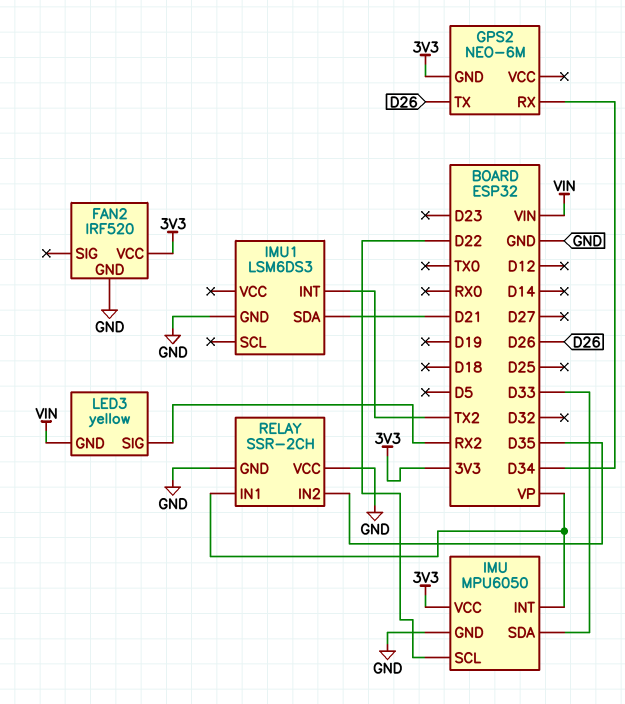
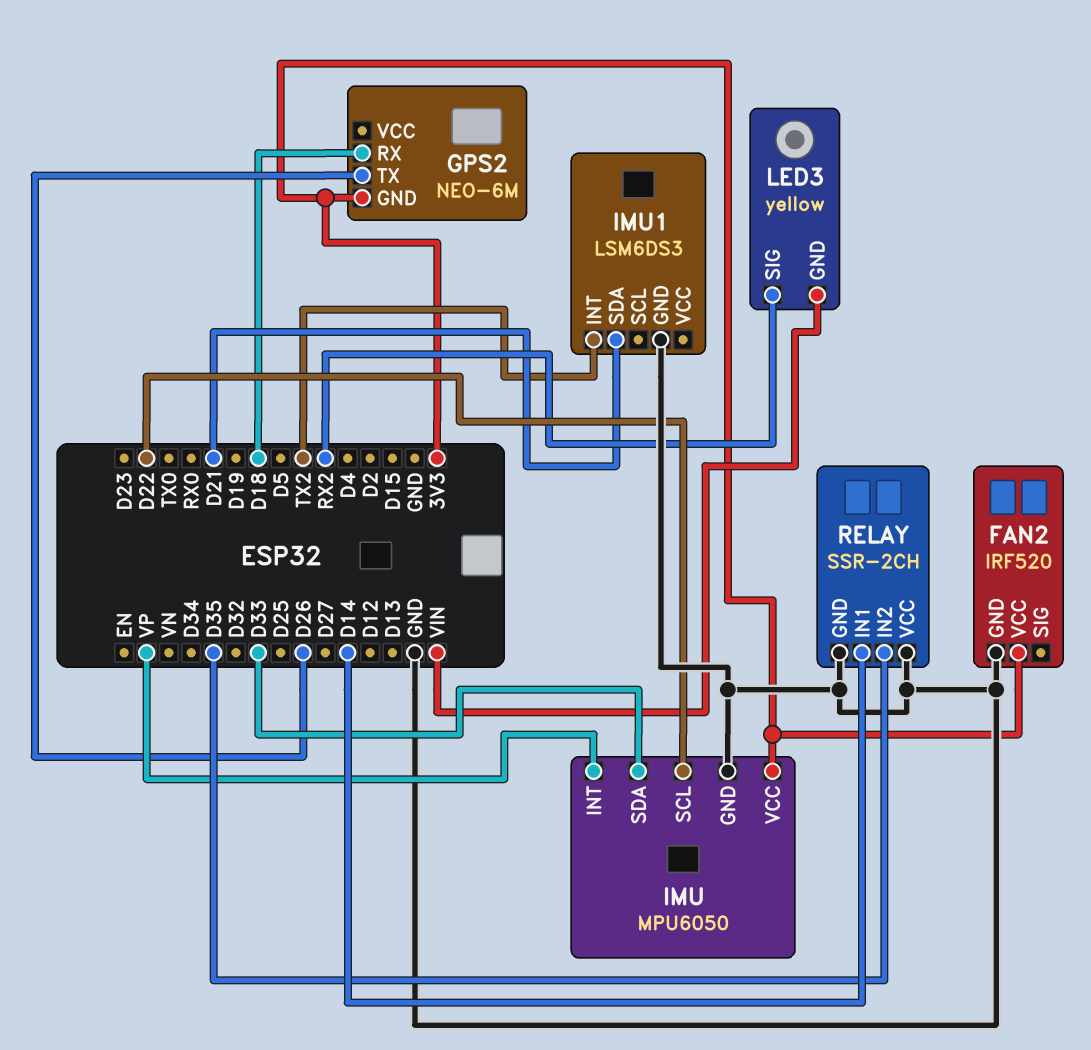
GPS2 pin RX: D34 -> D18
RELAY pin IN1: VP -> D14

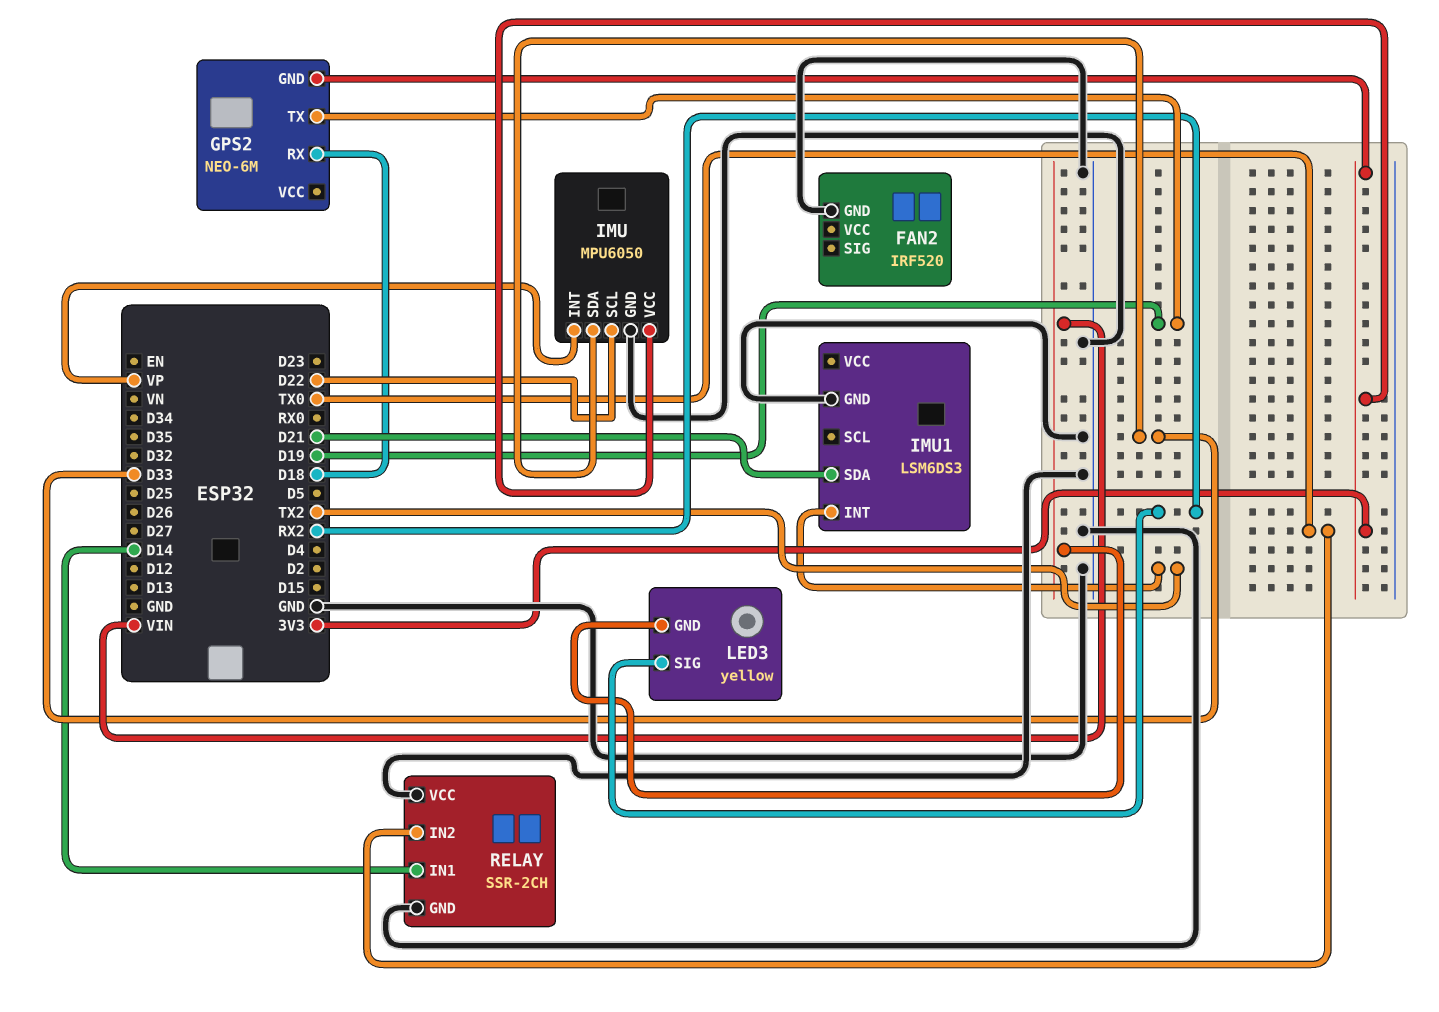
FAN2 pin VCC: 3V3 -> none
GPS2 pin TX: D26 -> D19
RELAY pin IN2: D35 -> TX0

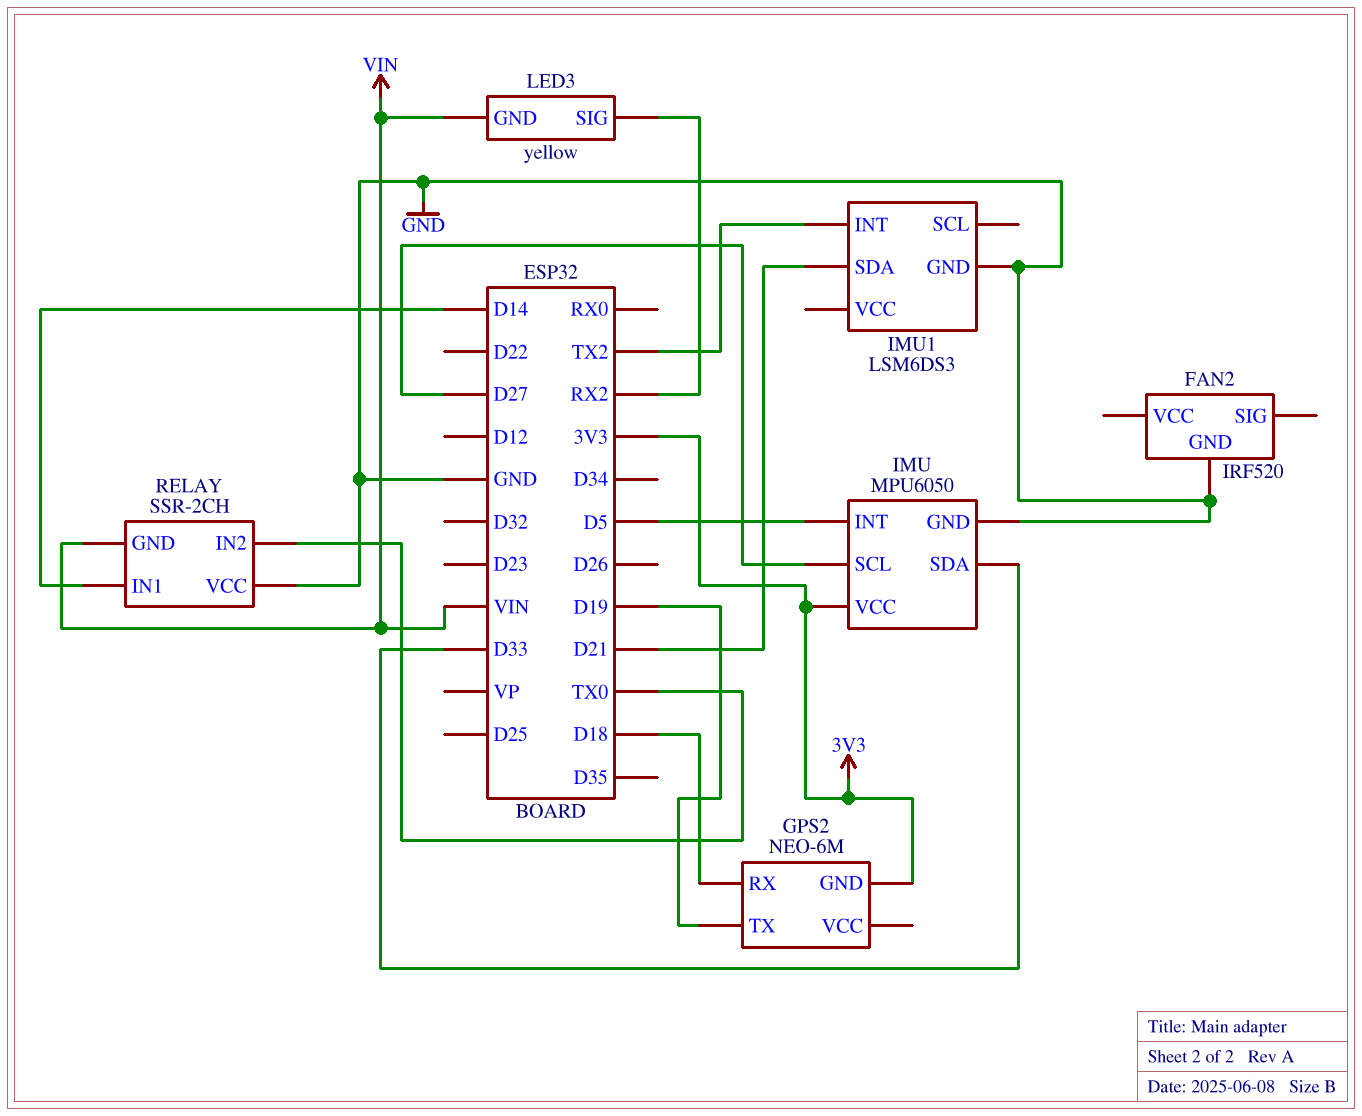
IMU pin INT: VP -> D5
IMU pin SCL: D22 -> D27
RELAY pin GND: GND -> VIN

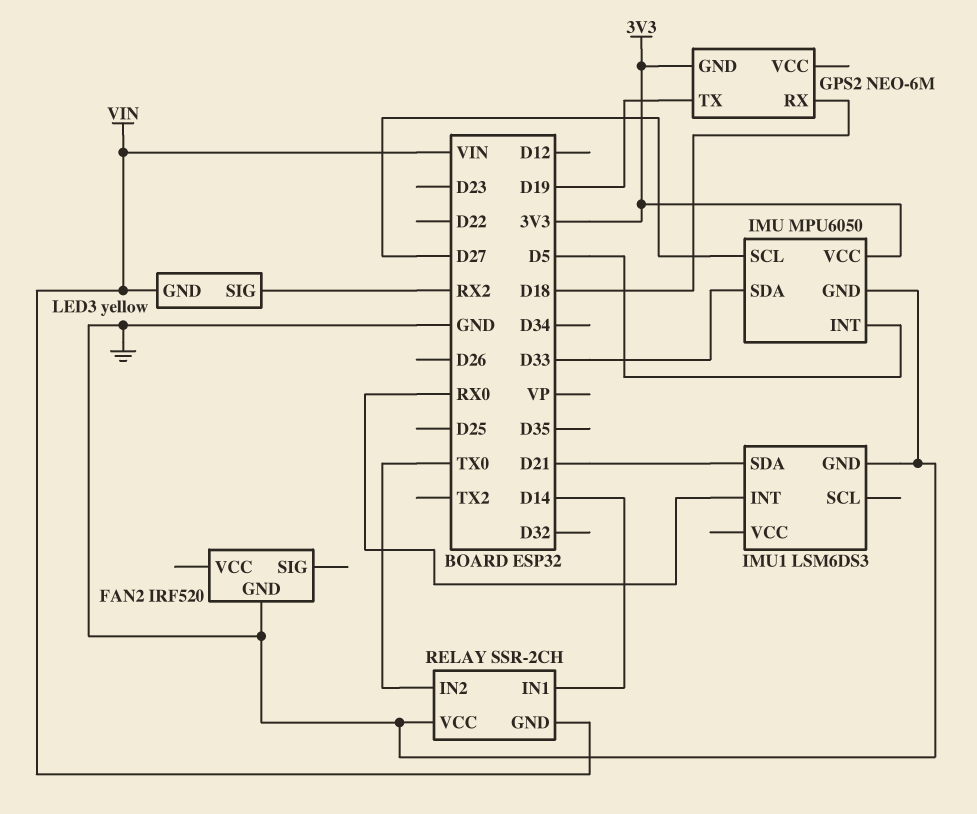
IMU1 pin INT: TX2 -> RX0

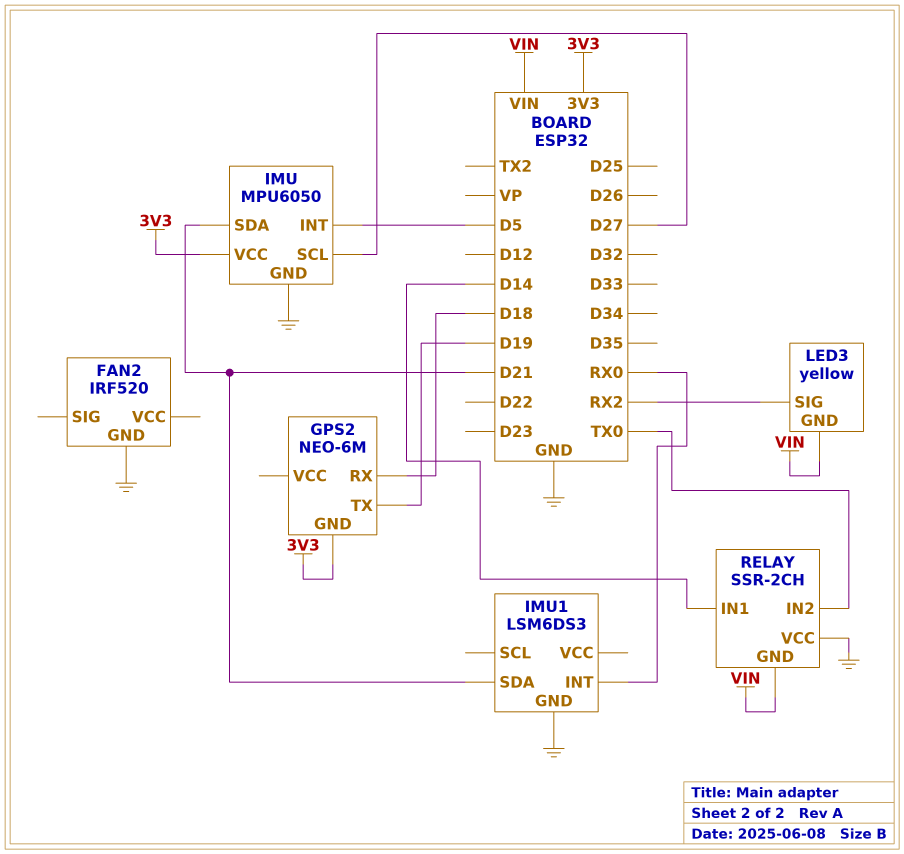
IMU pin SDA: D33 -> D21

